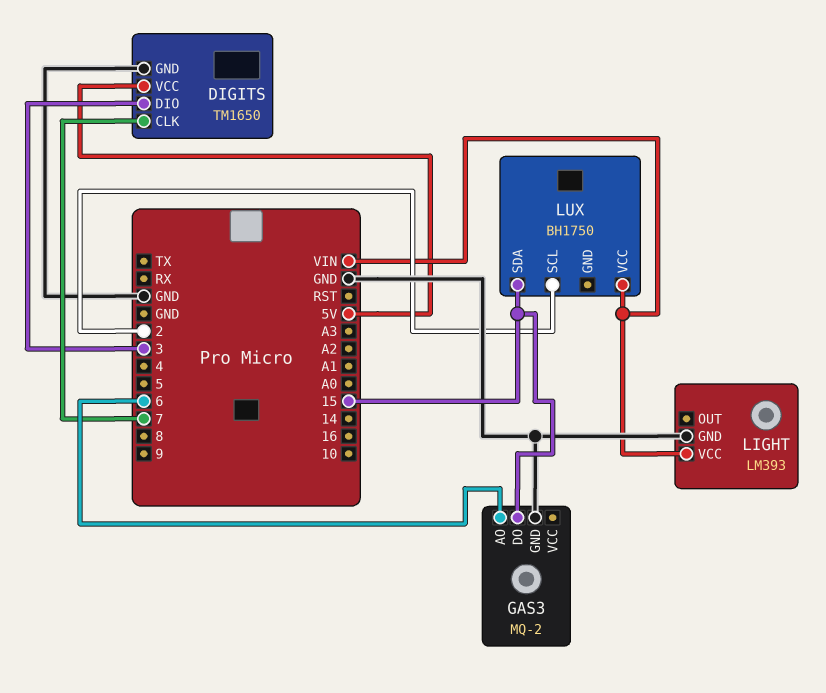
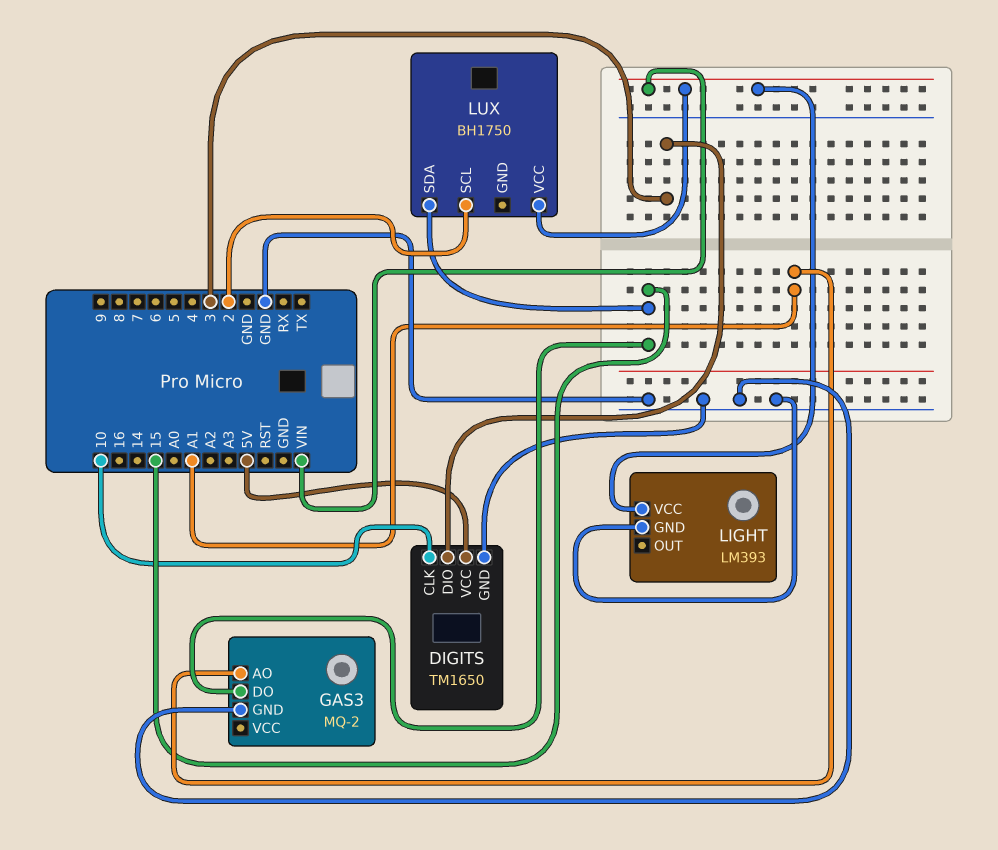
DIGITS pin CLK: 7 -> 10
GAS3 pin AO: 6 -> A1

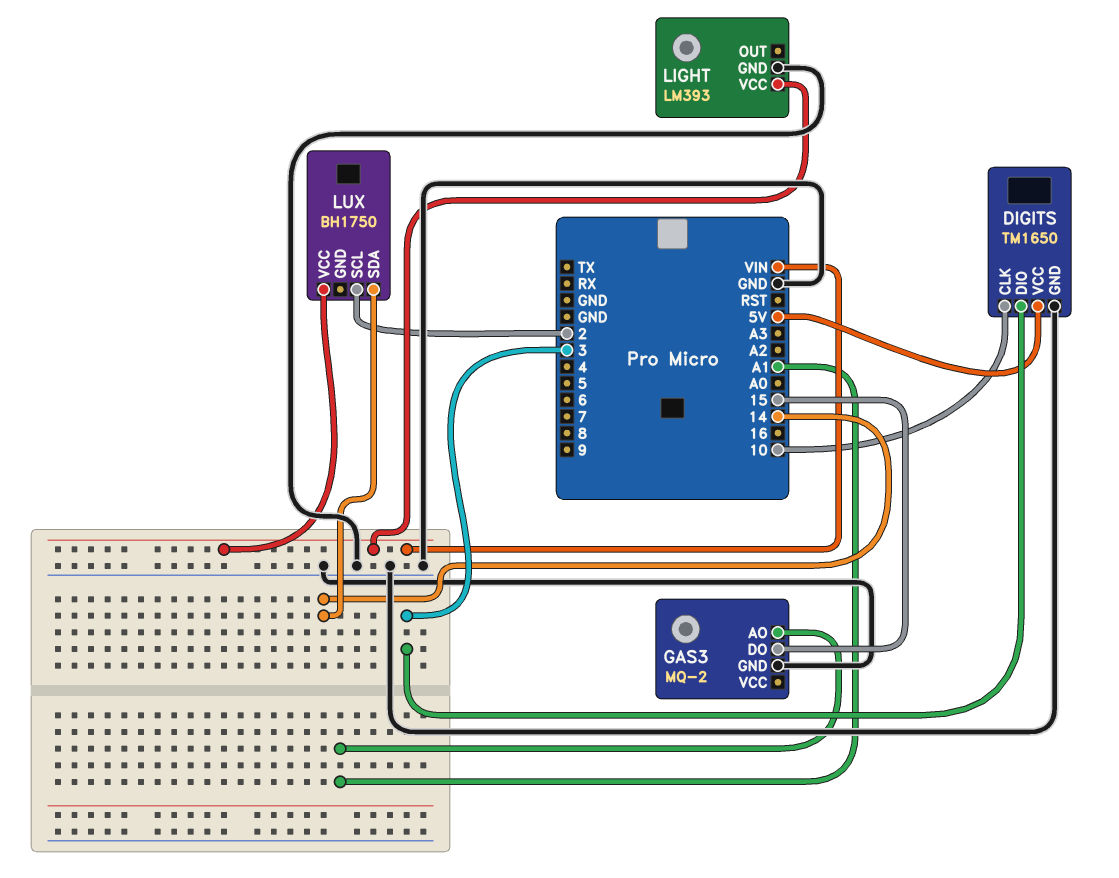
LUX pin SDA: 15 -> 14

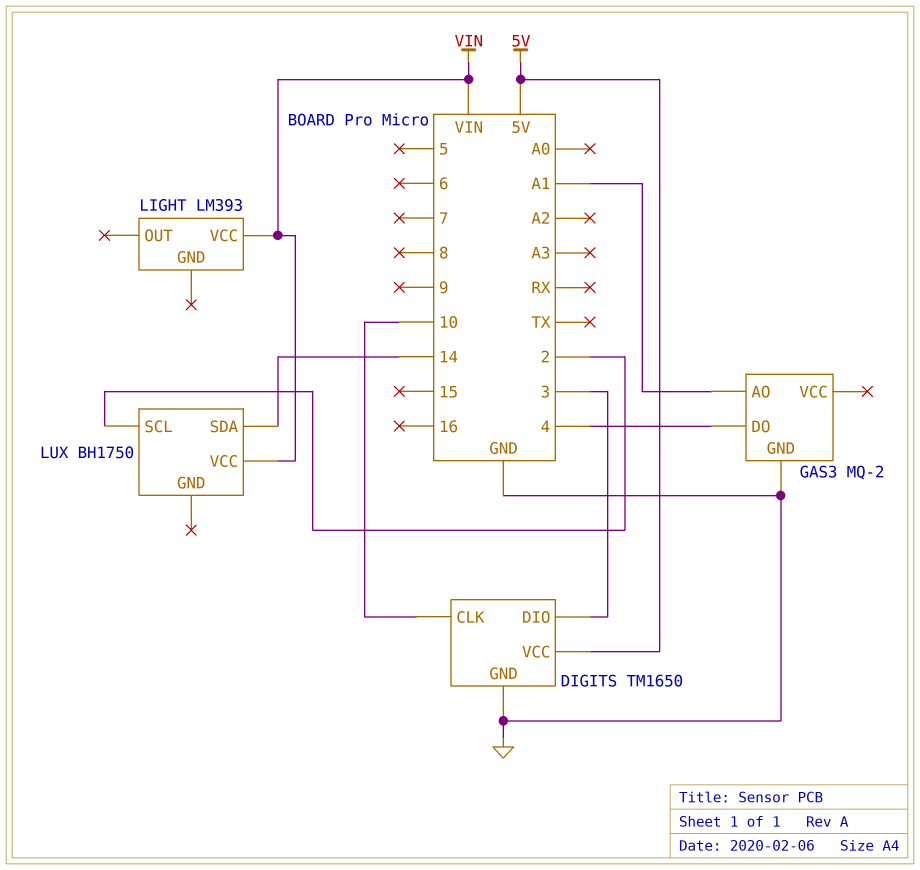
GAS3 pin DO: 15 -> 4
LIGHT pin GND: GND -> none

